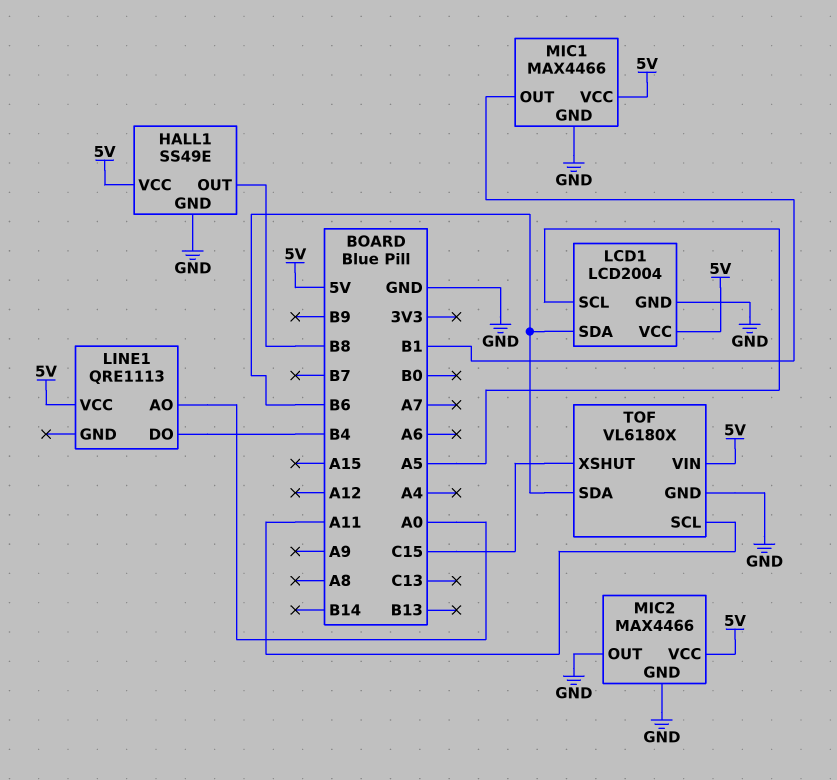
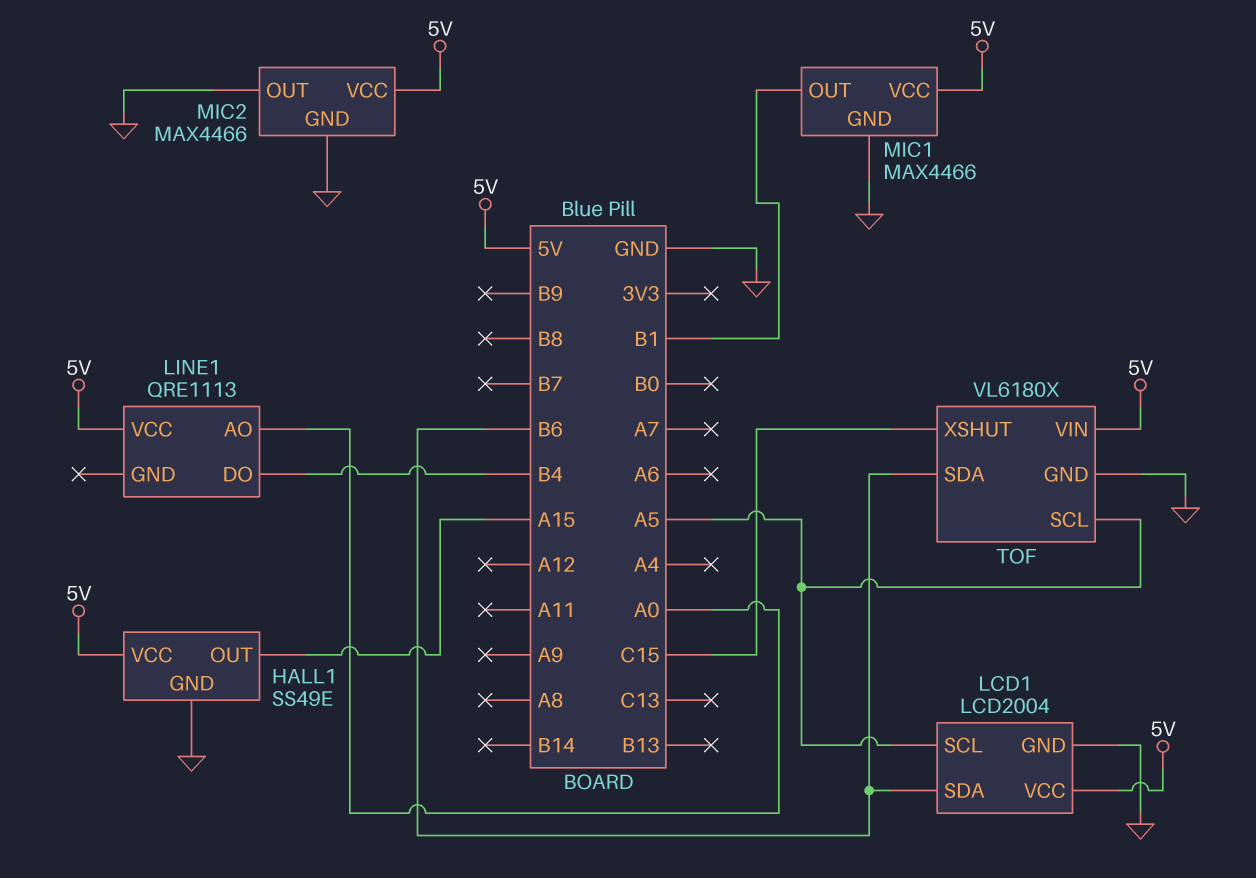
HALL1 pin OUT: B8 -> A15
TOF pin SCL: A11 -> A5

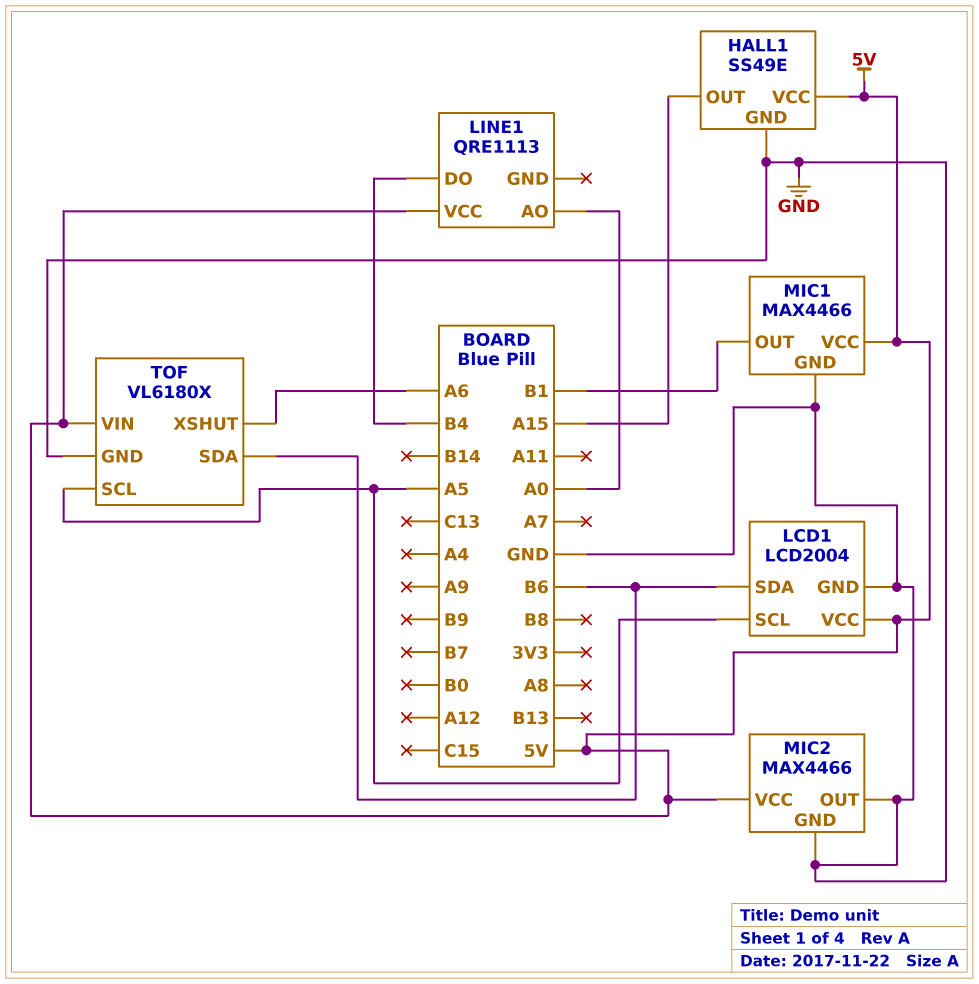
TOF pin XSHUT: C15 -> A6

